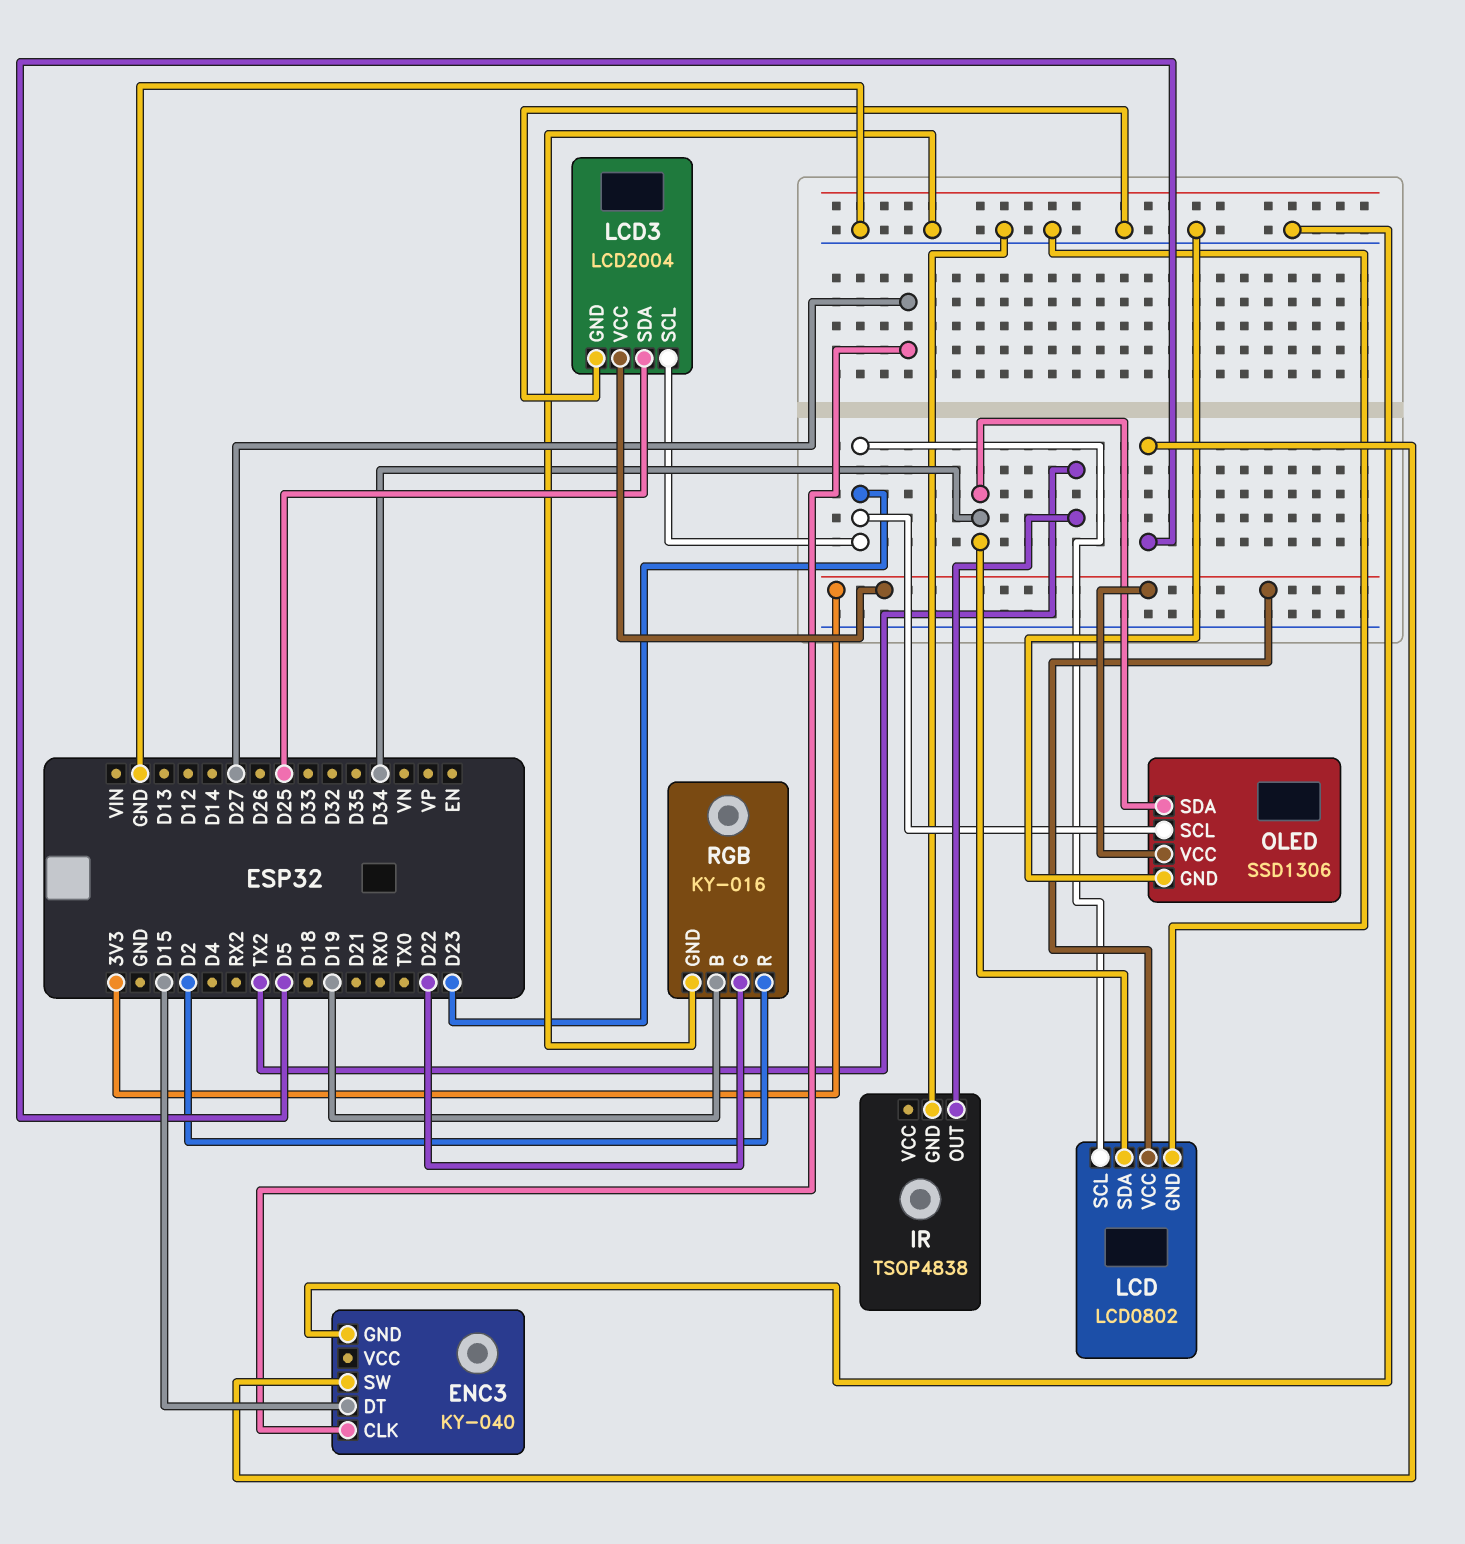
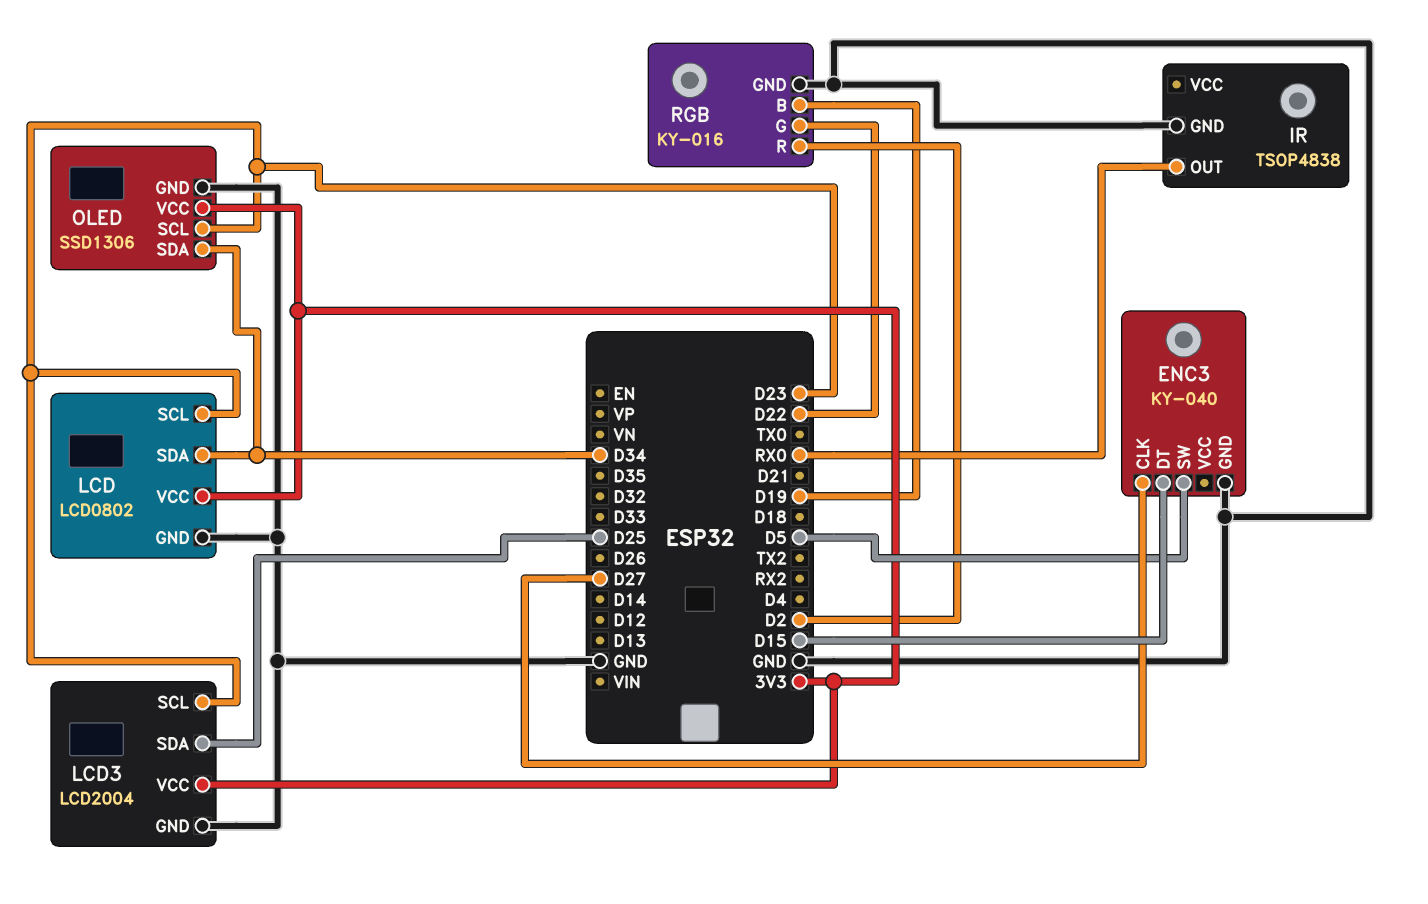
IR pin OUT: TX2 -> RX0

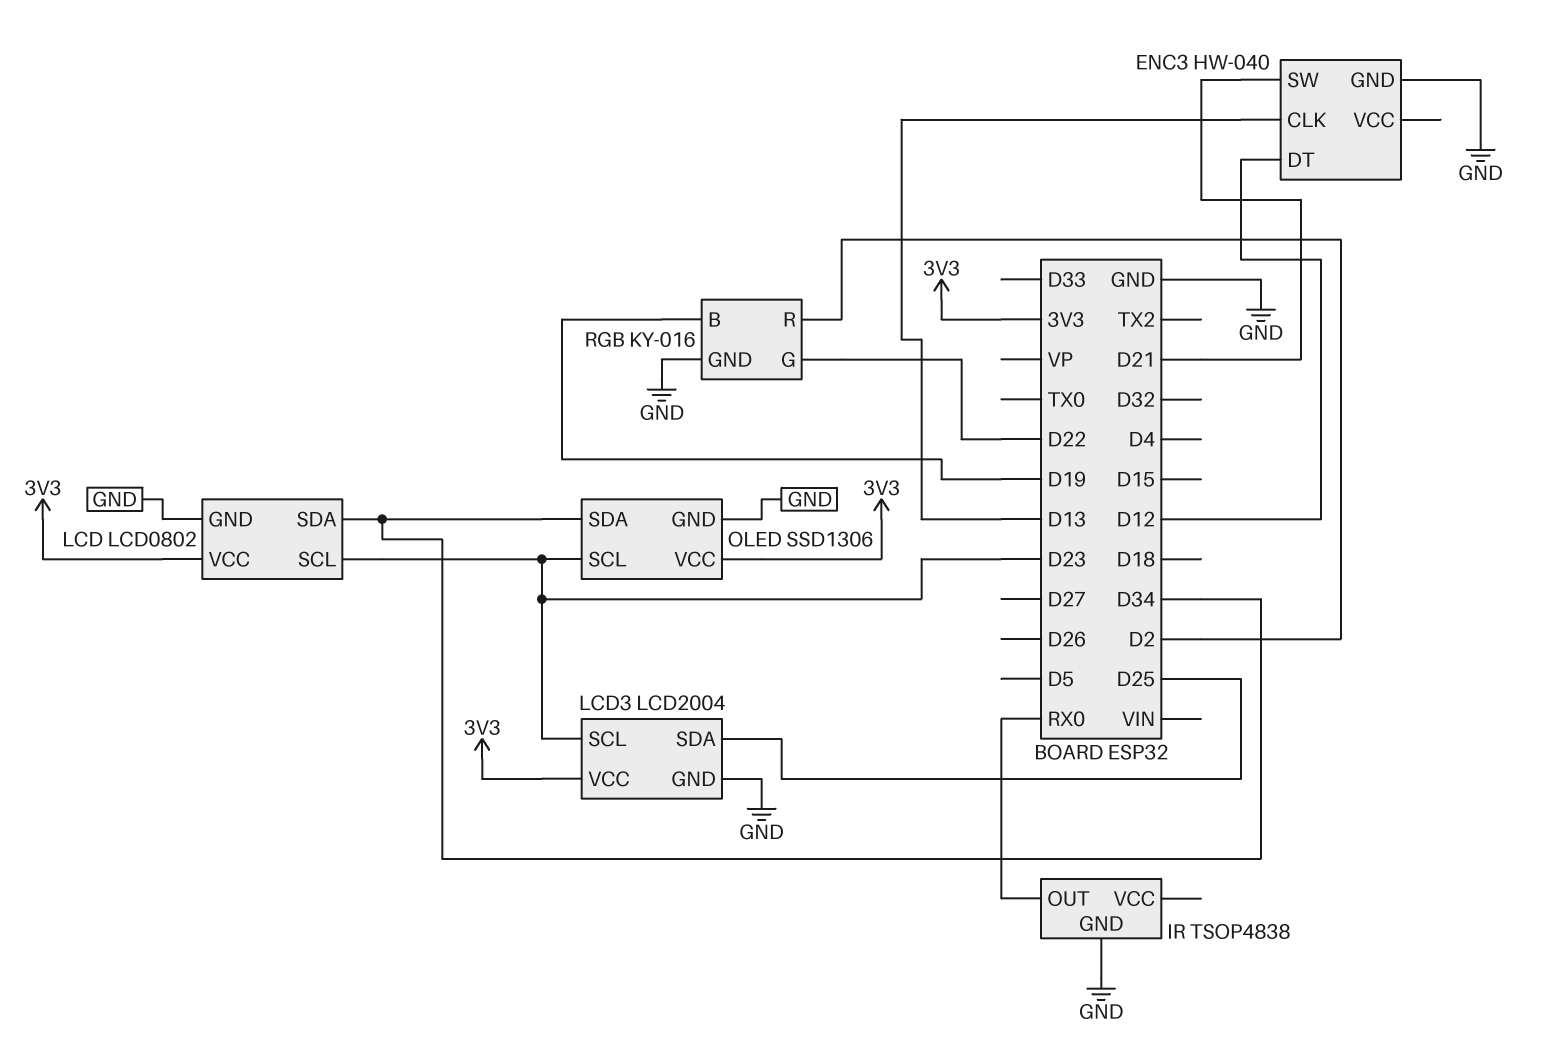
ENC3: KY-040 -> HW-040
ENC3 pin CLK: D27 -> D13
ENC3 pin DT: D15 -> D12
ENC3 pin SW: D5 -> D21

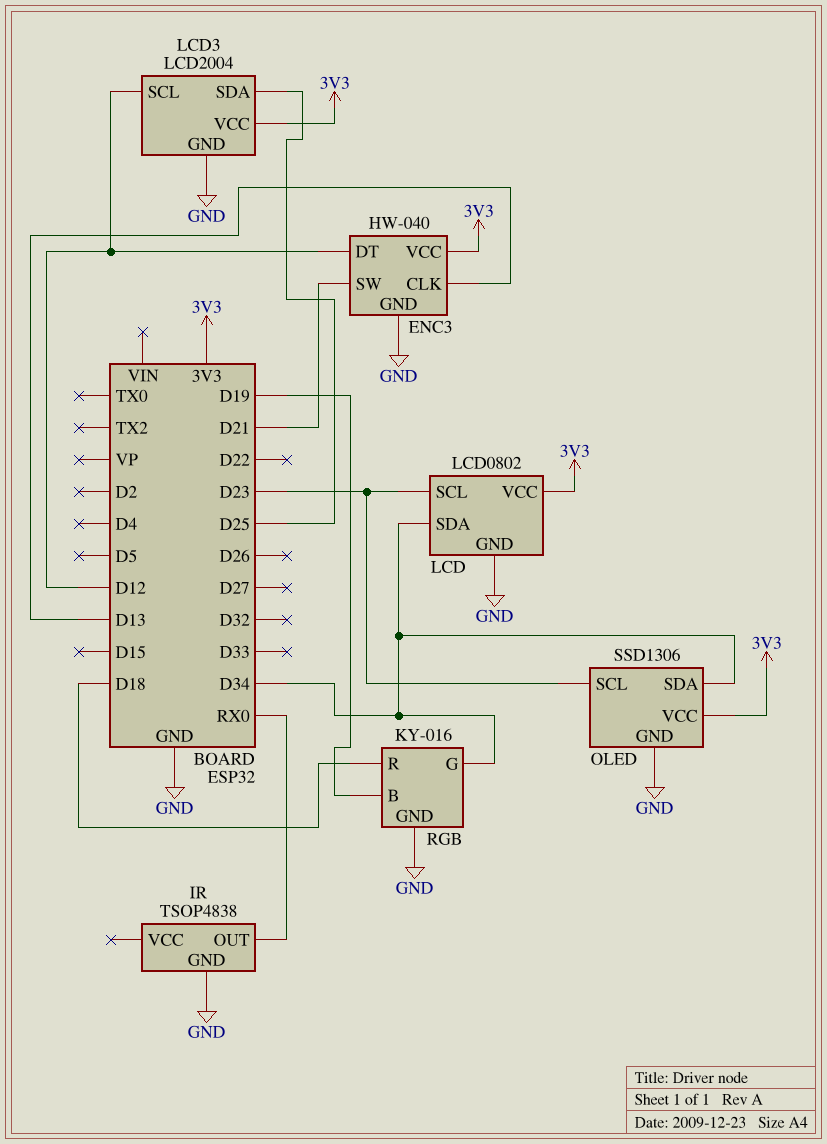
ENC3 pin VCC: none -> 3V3
LCD3 pin SCL: D23 -> D12
RGB pin G: D22 -> D34
RGB pin R: D2 -> D18

